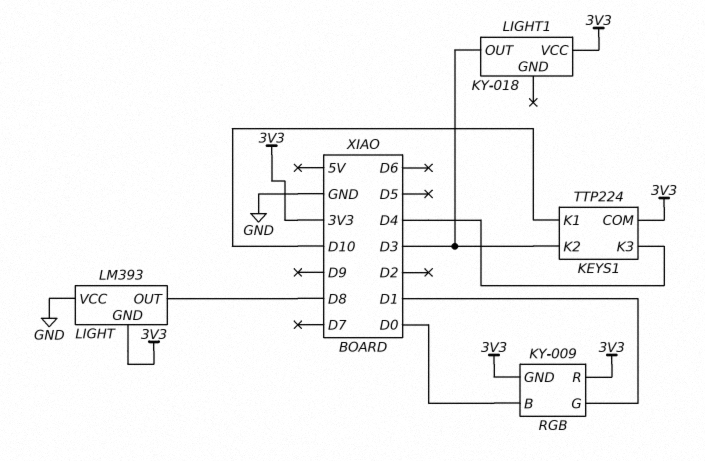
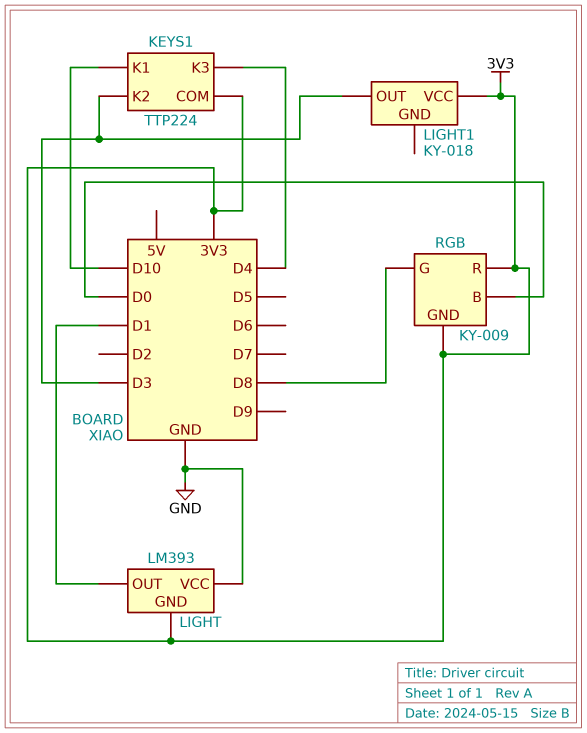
LIGHT pin OUT: D8 -> D1
RGB pin G: D1 -> D8

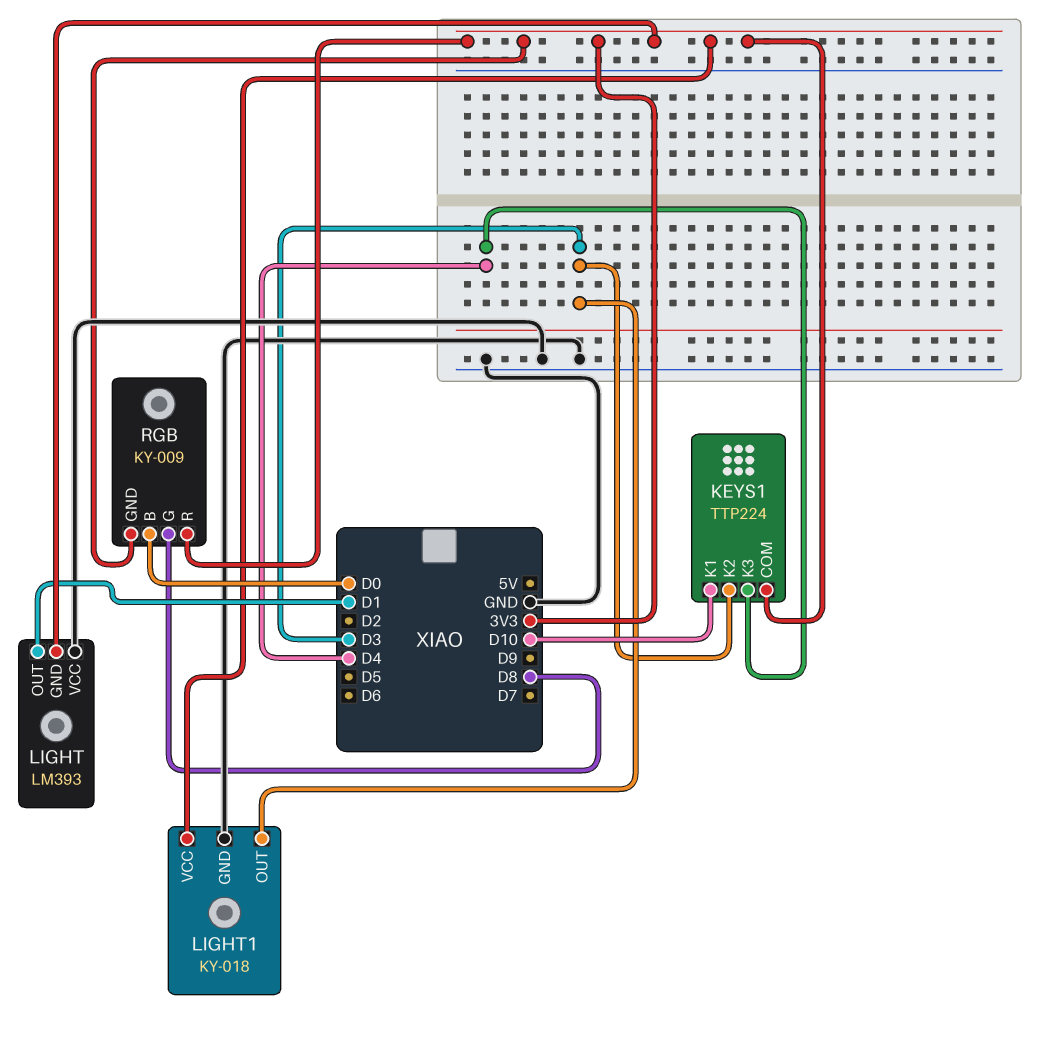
LIGHT1 pin GND: none -> GND

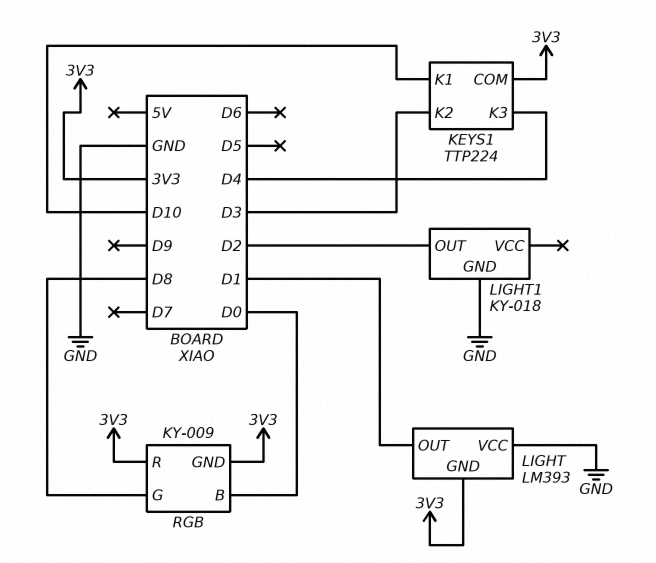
LIGHT1 pin OUT: D3 -> D2
LIGHT1 pin VCC: 3V3 -> none

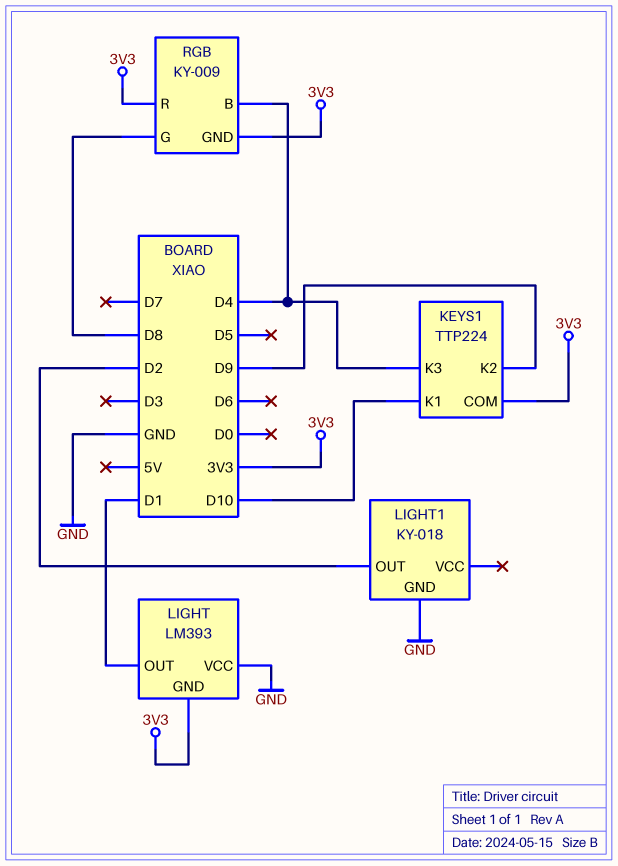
KEYS1 pin K2: D3 -> D9
RGB pin B: D0 -> D4

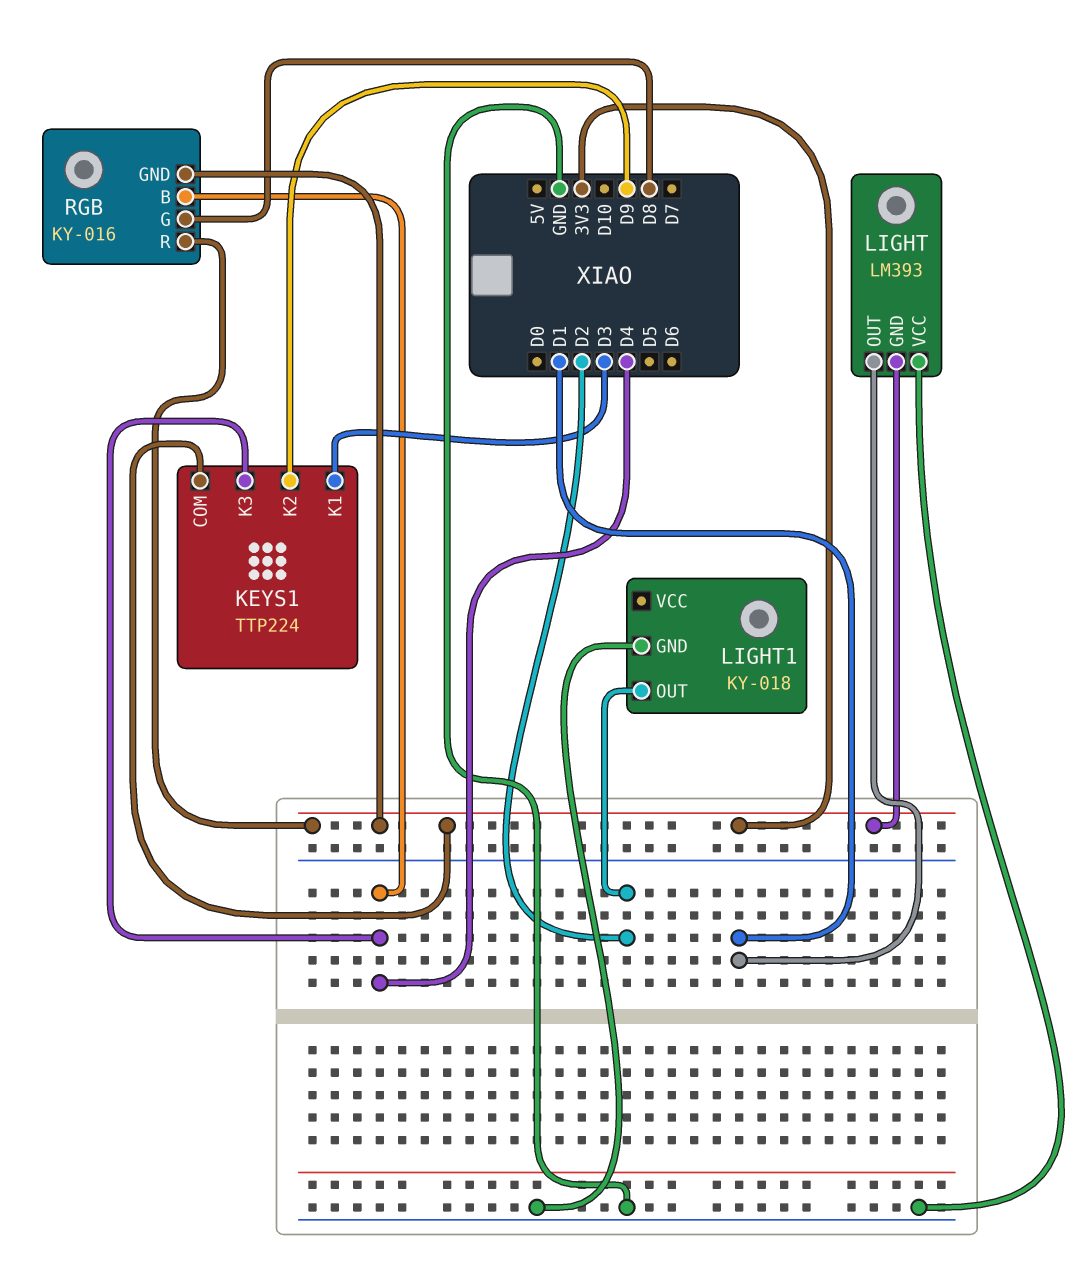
KEYS1 pin K1: D10 -> D3
RGB: KY-009 -> KY-016

